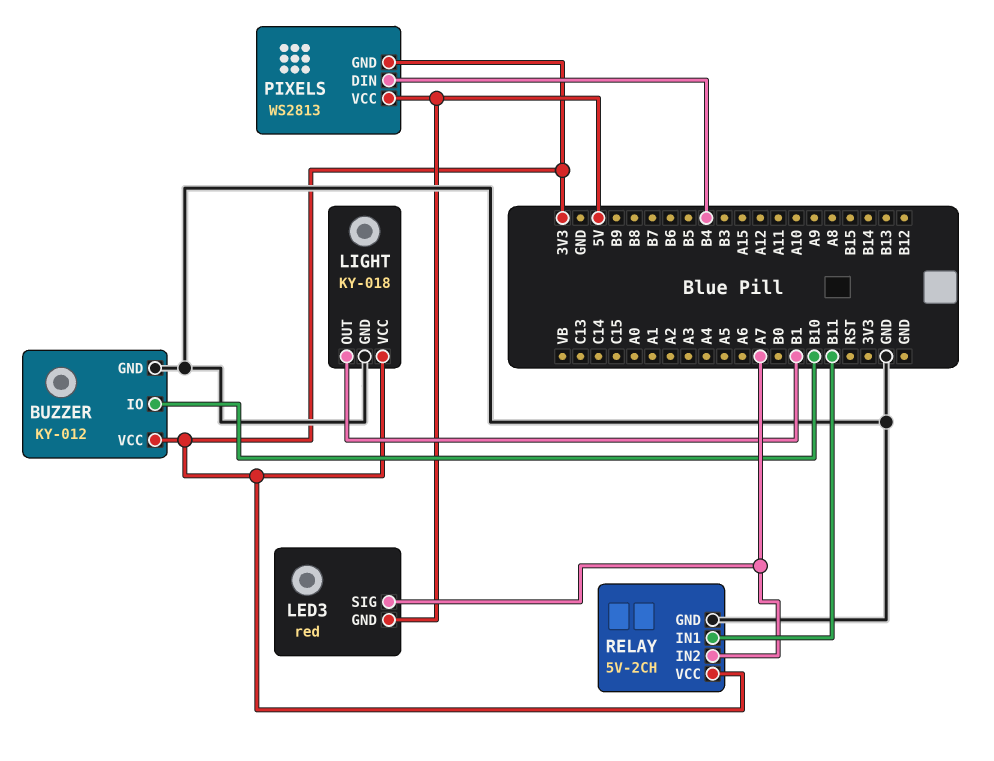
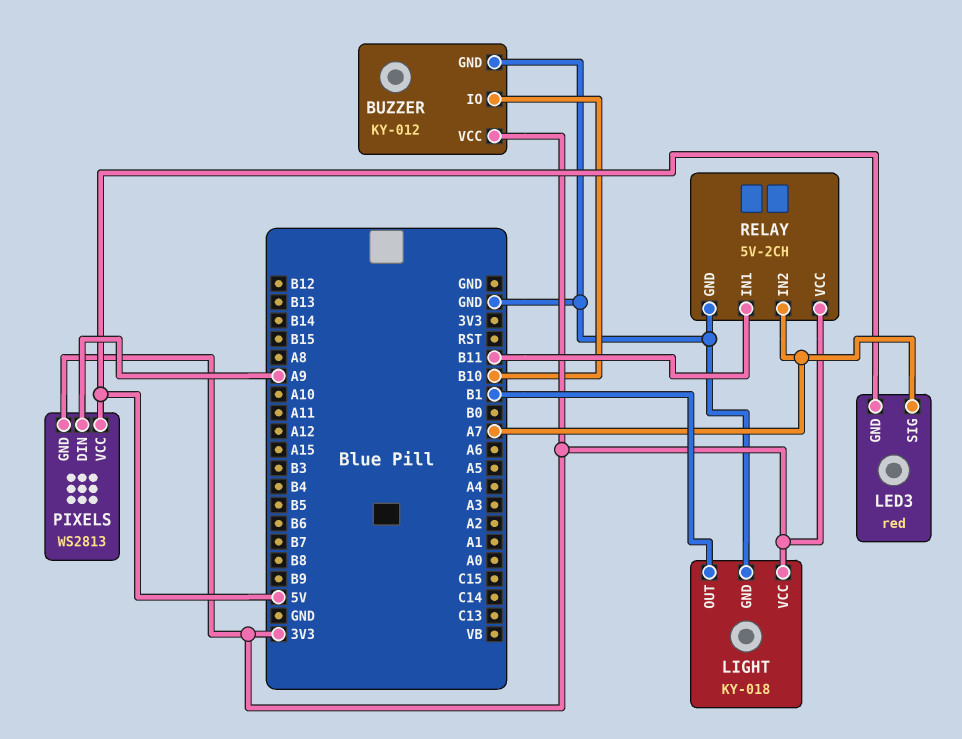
PIXELS pin DIN: B4 -> A9

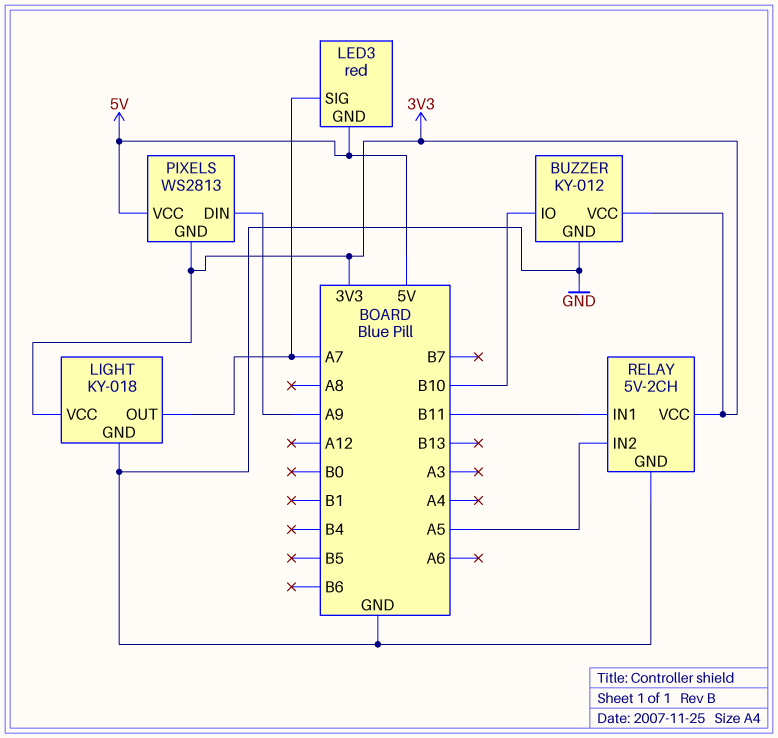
LIGHT pin OUT: B1 -> A7
RELAY pin IN2: A7 -> A5

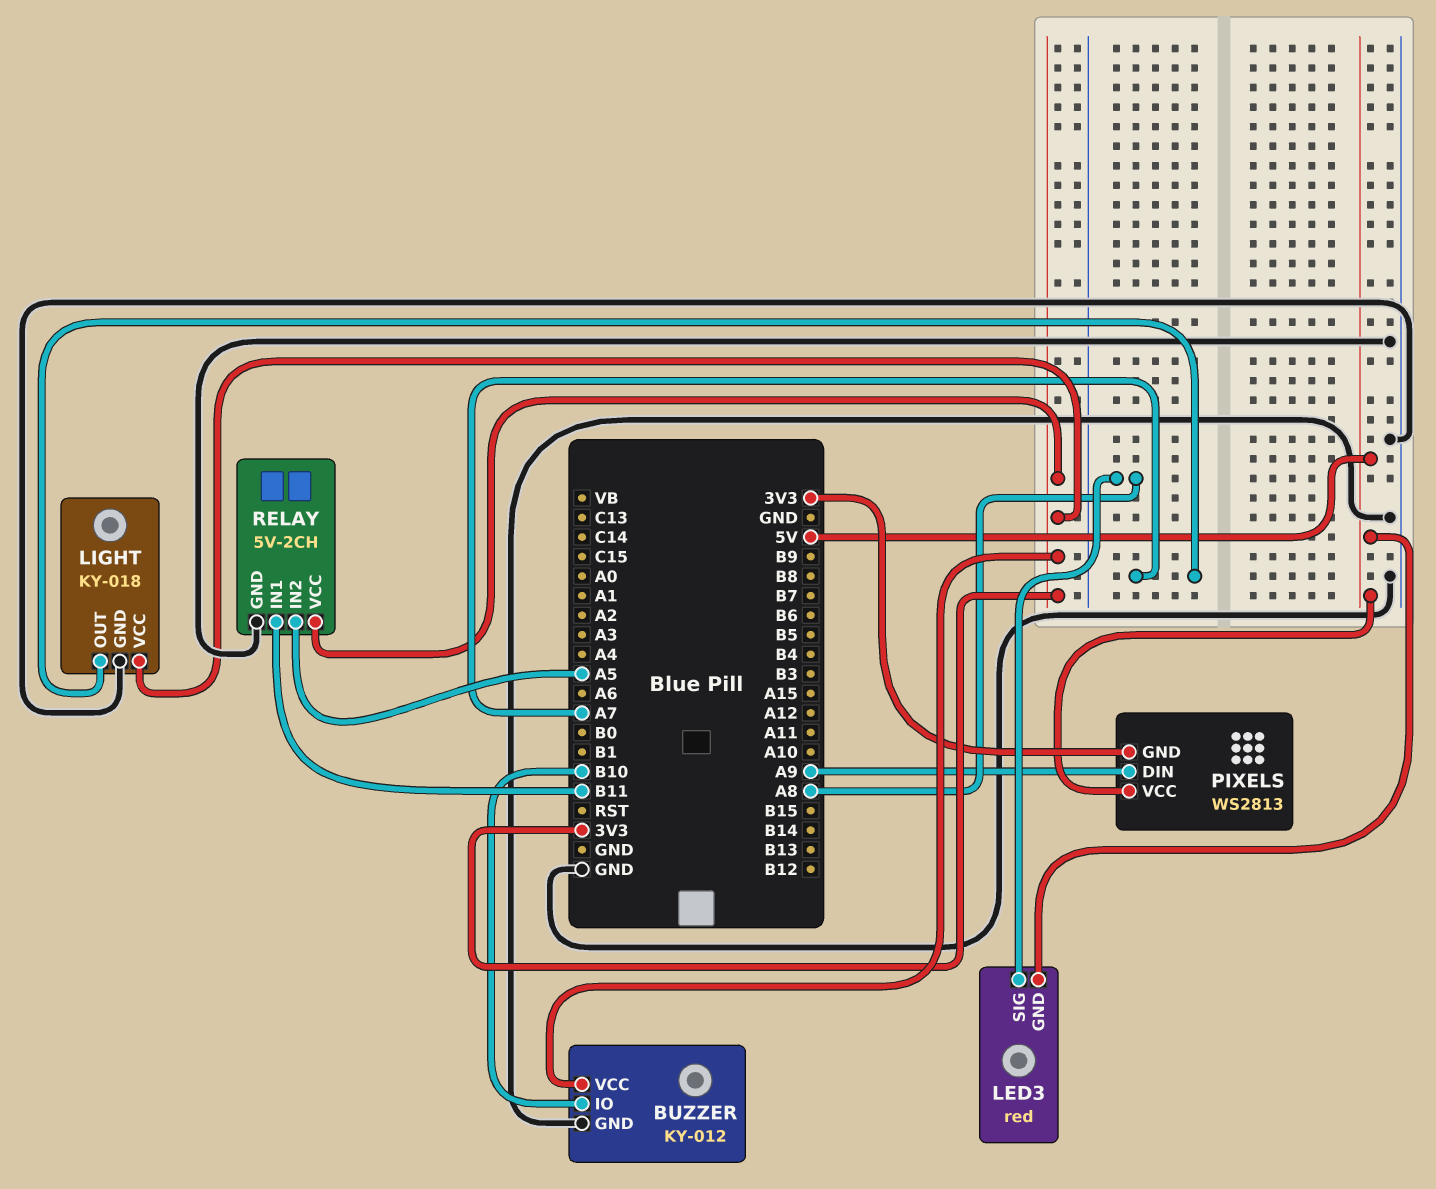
LED3 pin SIG: A7 -> A8

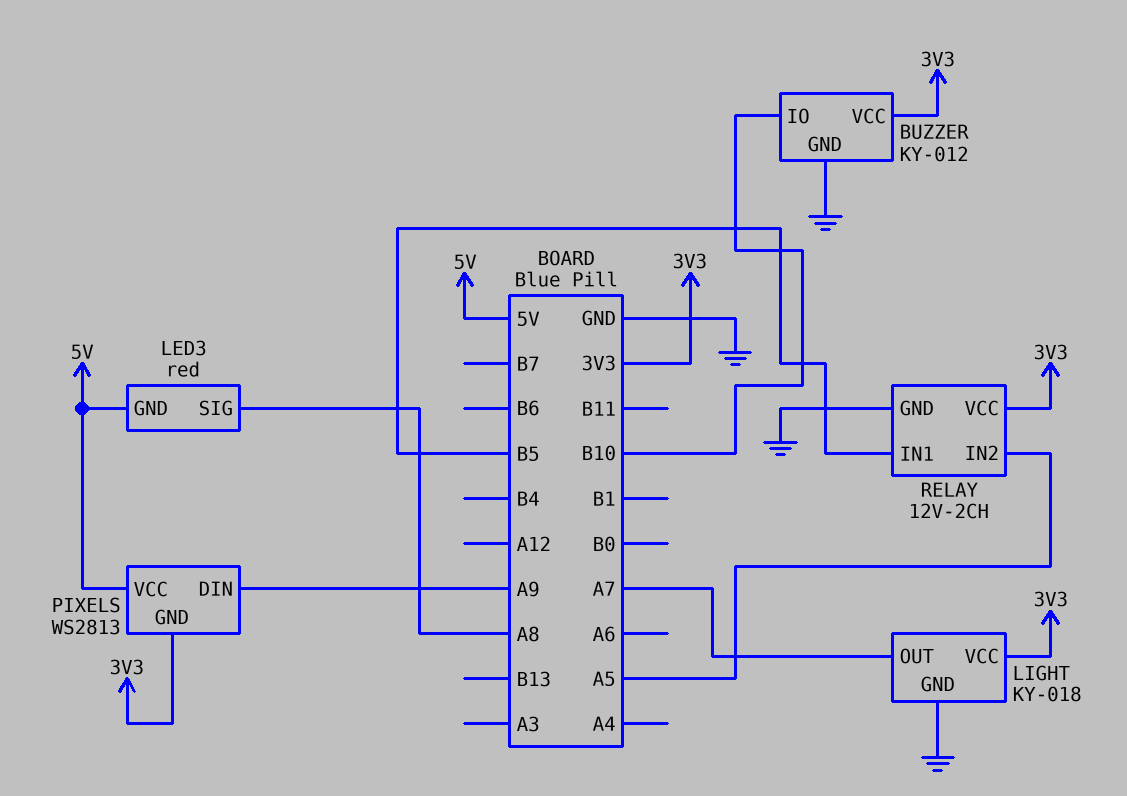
RELAY: 5V-2CH -> 12V-2CH
RELAY pin IN1: B11 -> B5

